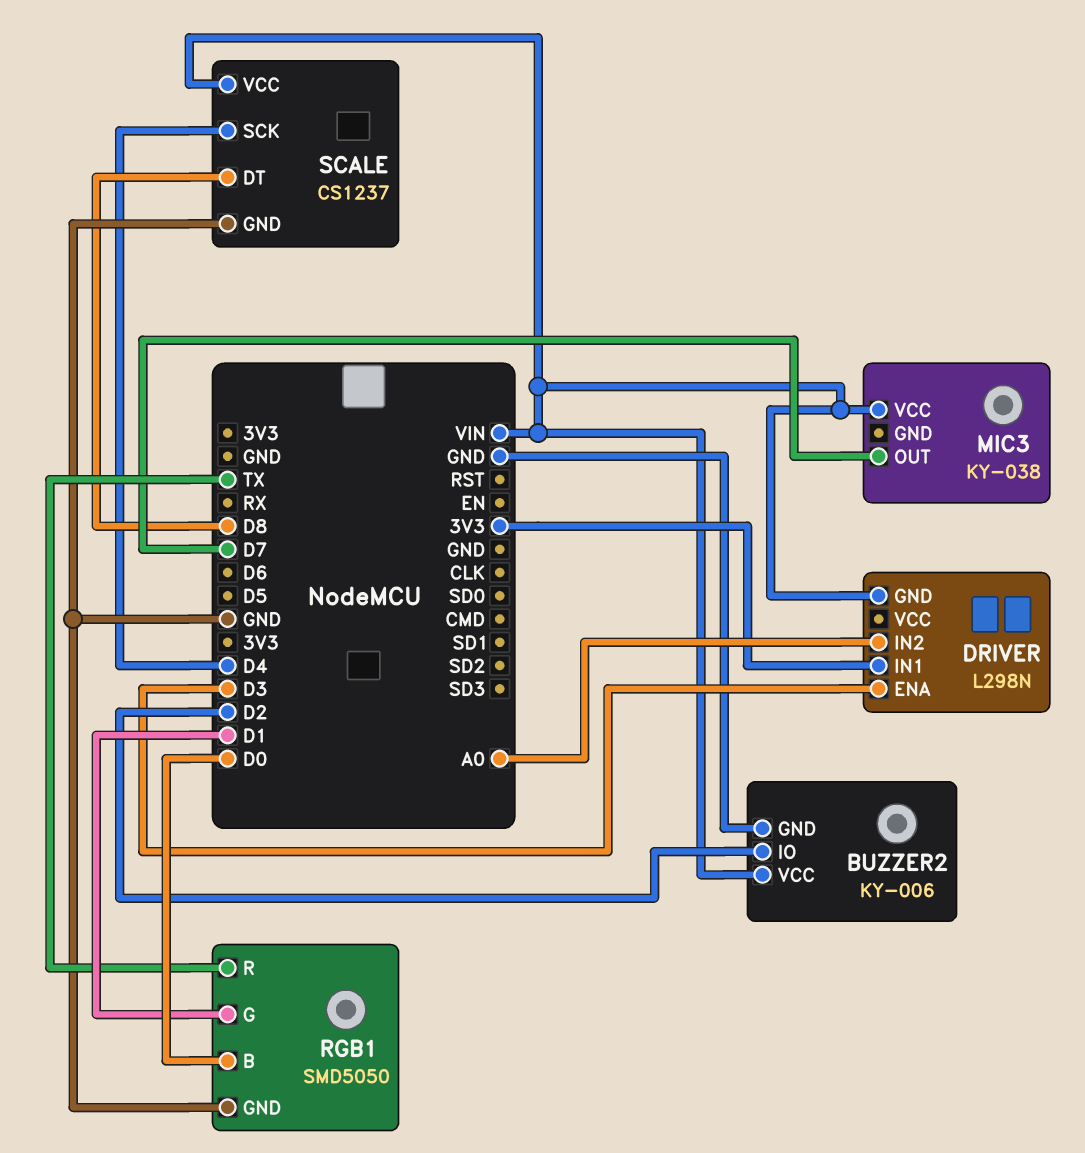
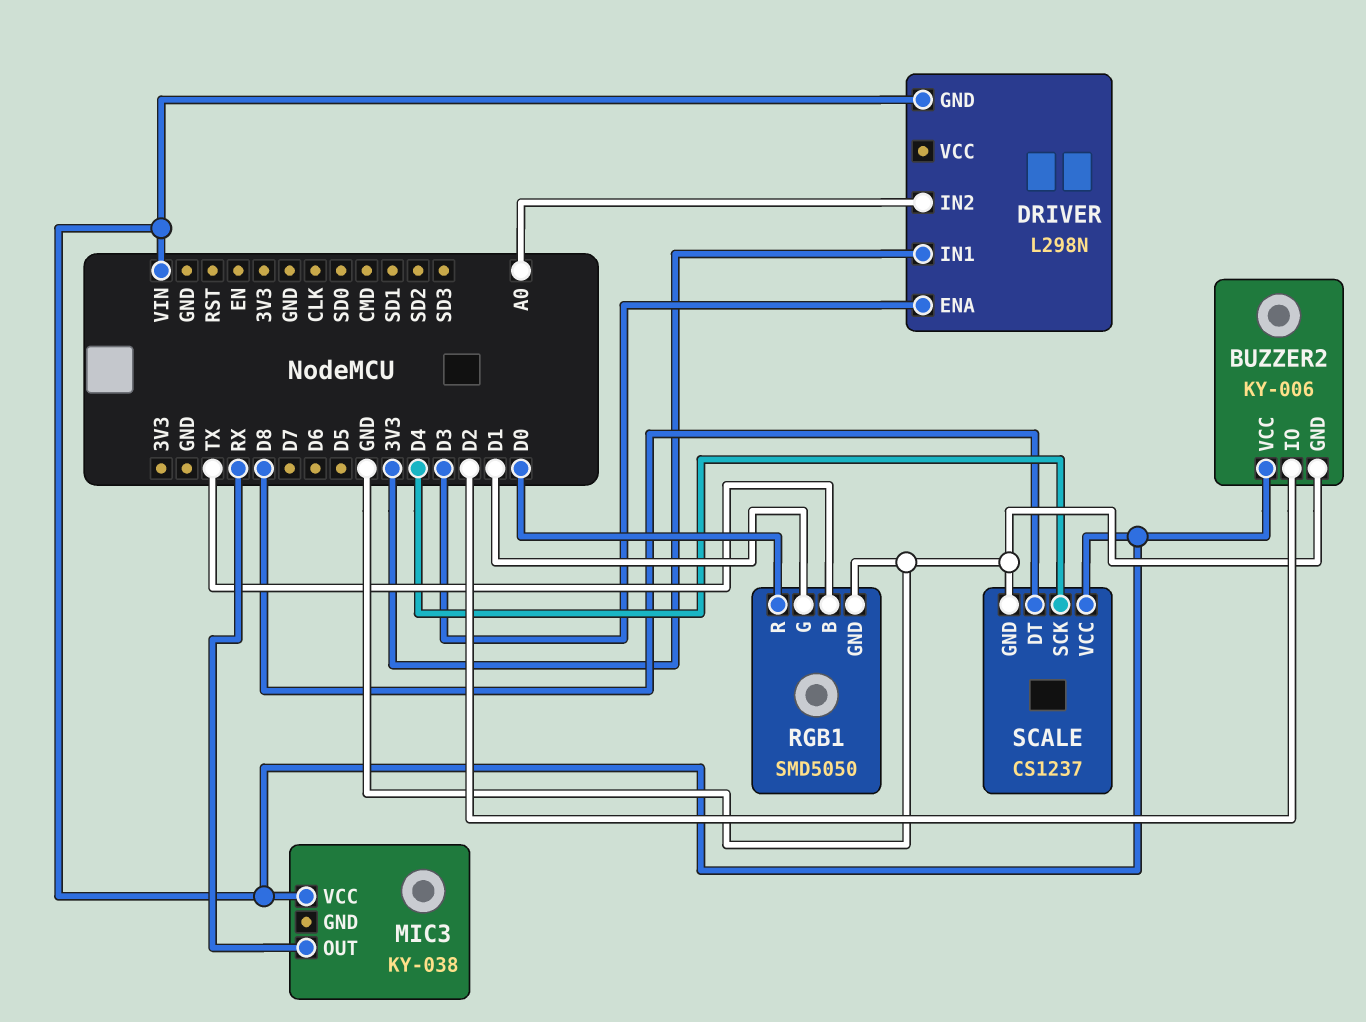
MIC3 pin OUT: D7 -> RX
RGB1 pin B: D0 -> TX
RGB1 pin R: TX -> D0

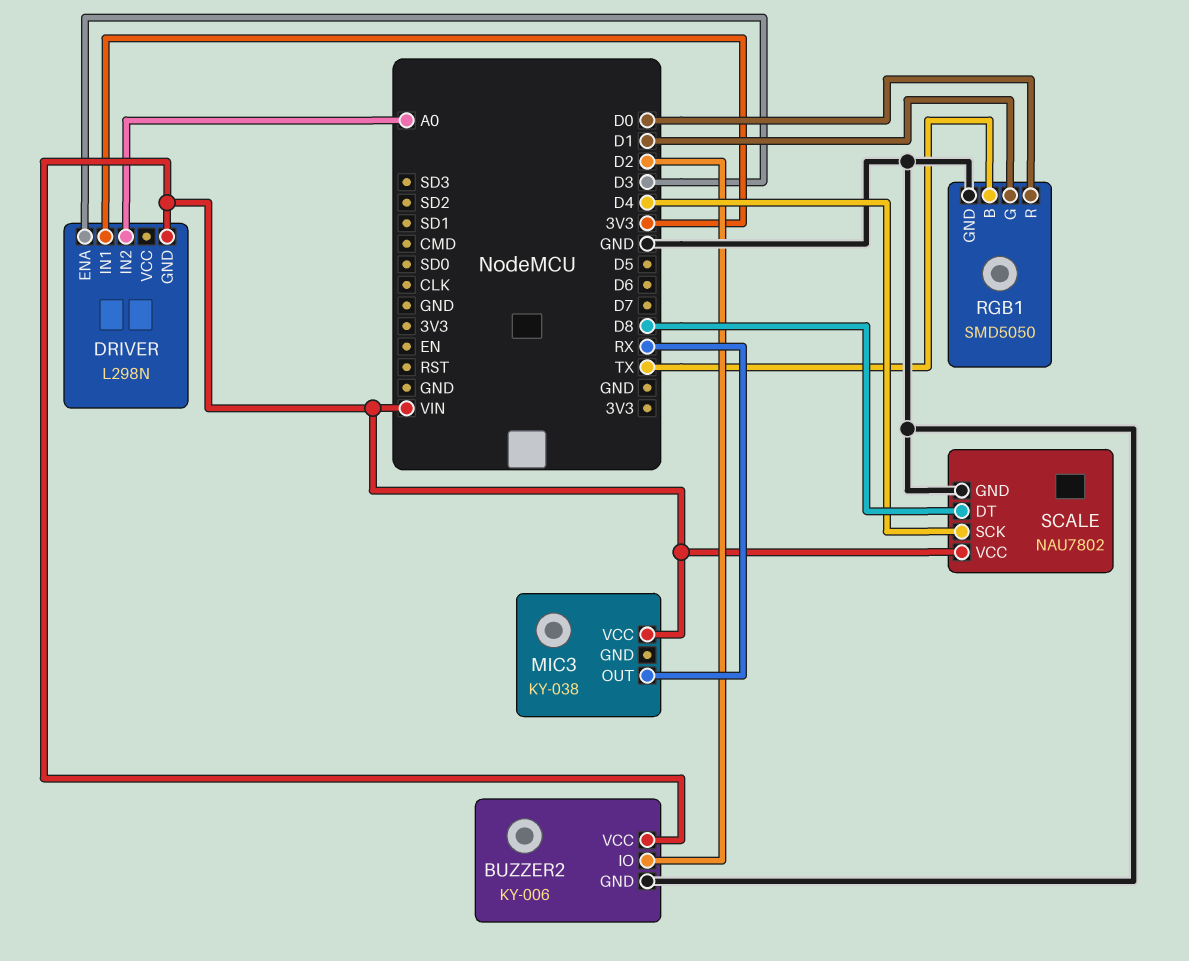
SCALE: CS1237 -> NAU7802

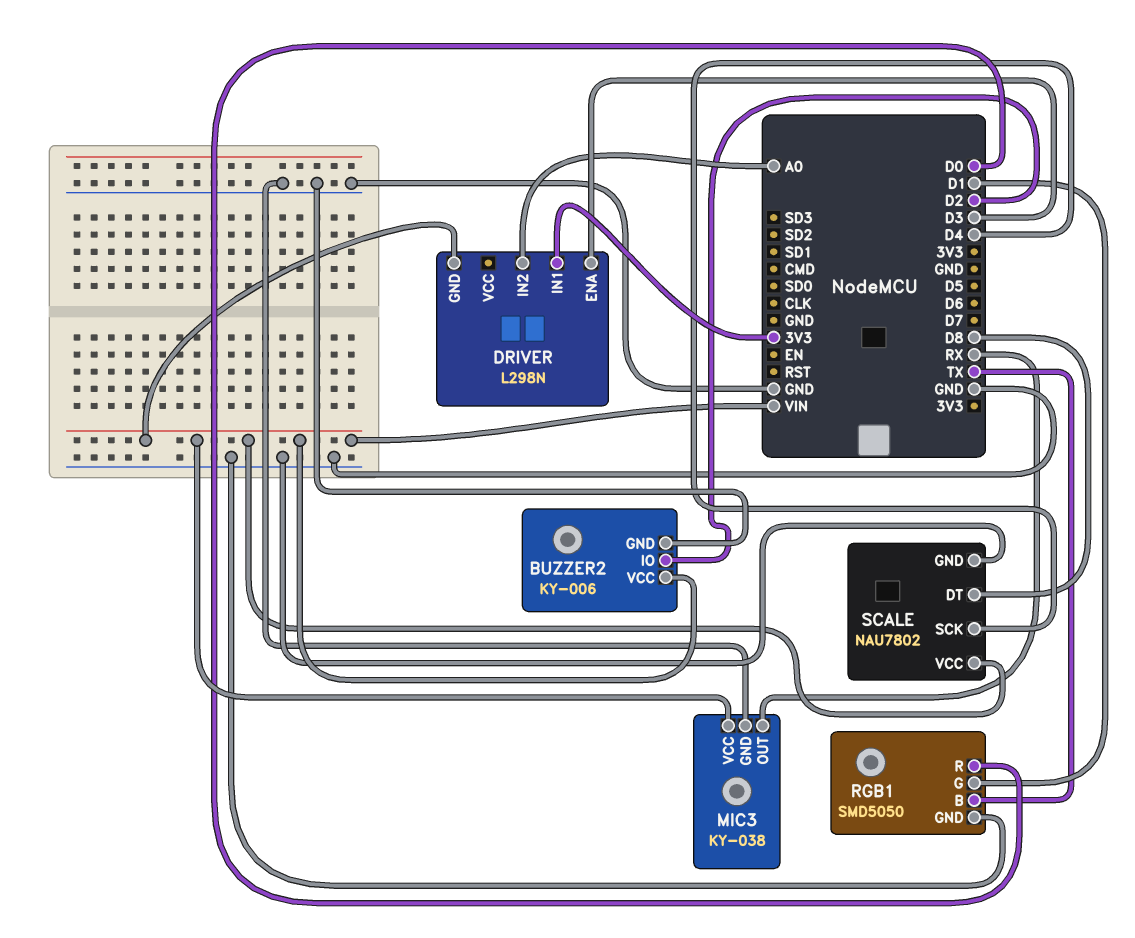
MIC3 pin GND: none -> GND

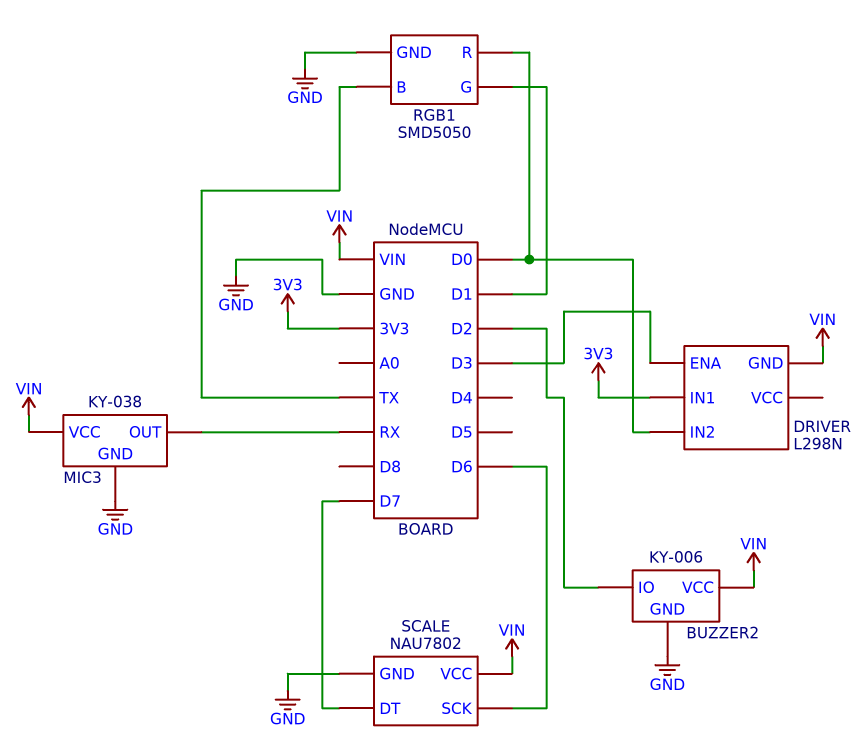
DRIVER pin IN2: A0 -> D0
SCALE pin DT: D8 -> D7
SCALE pin SCK: D4 -> D6

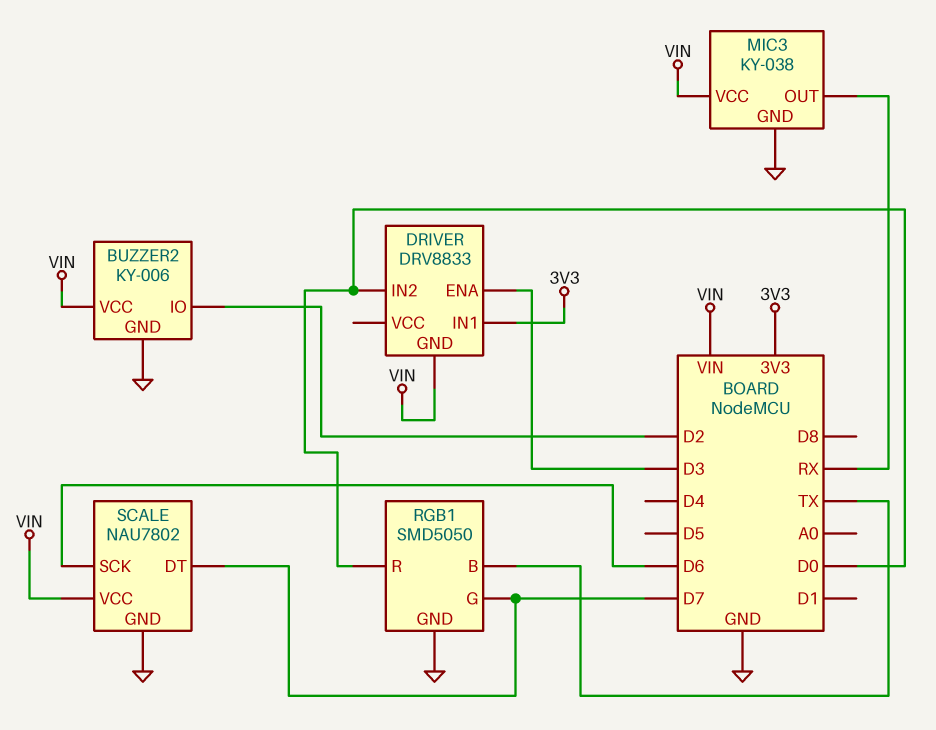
DRIVER: L298N -> DRV8833
RGB1 pin G: D1 -> D7

